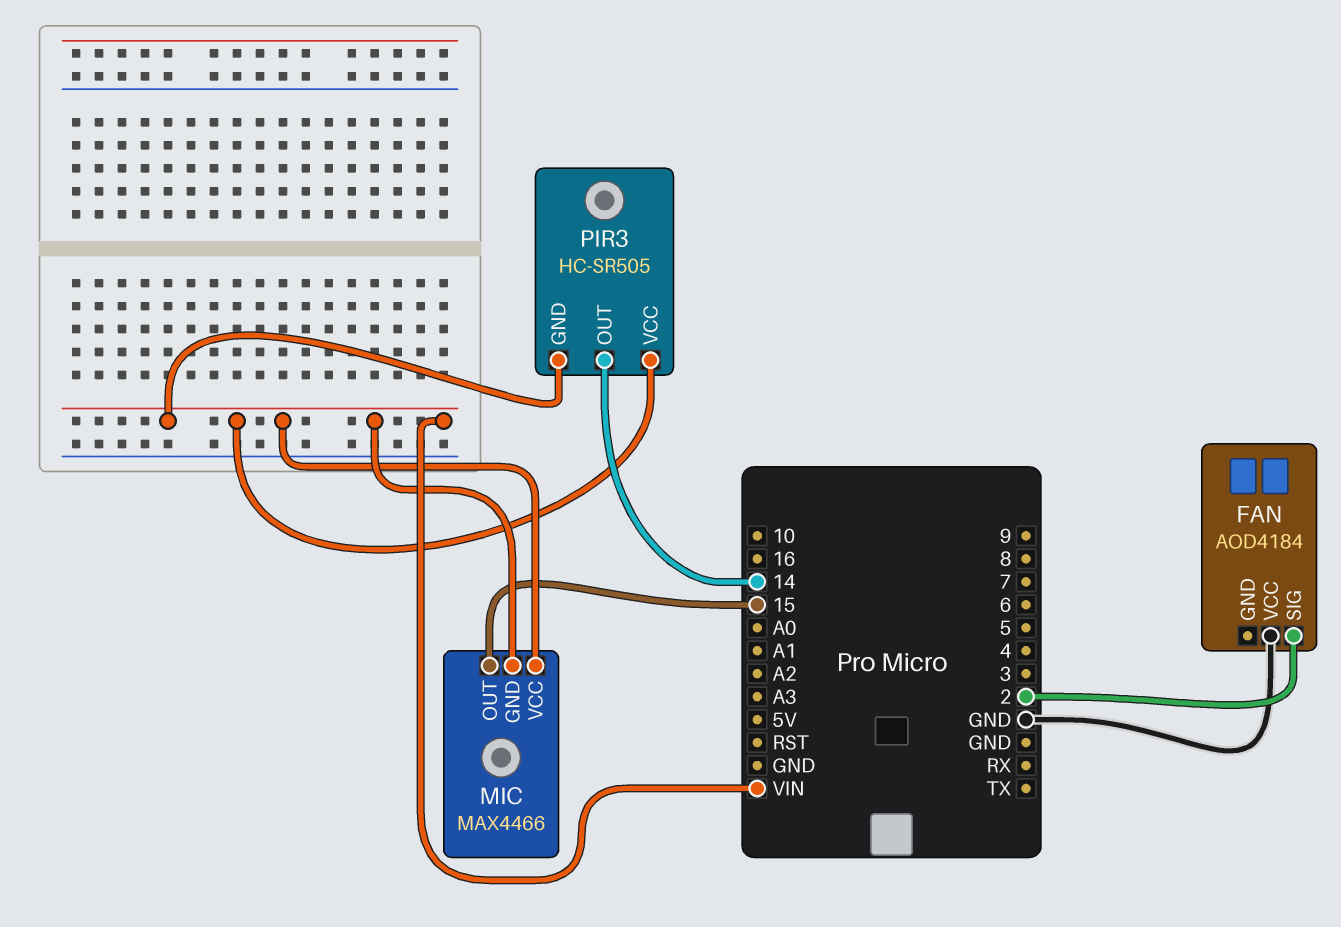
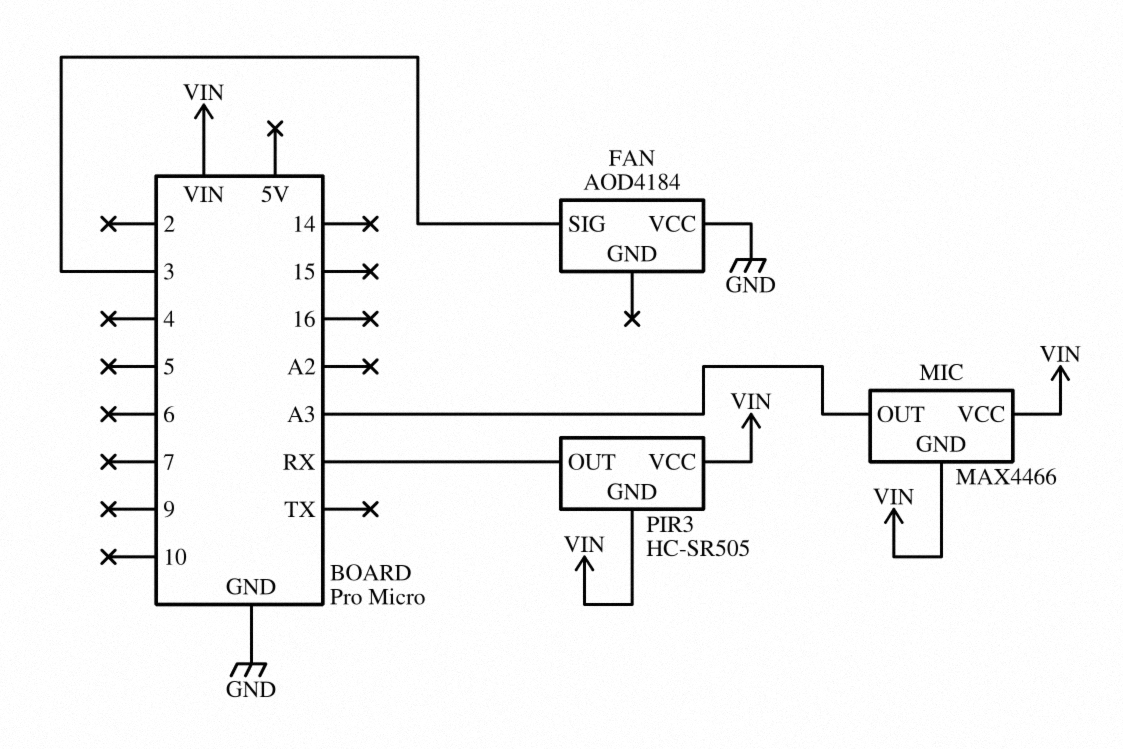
FAN pin SIG: 2 -> 3
MIC pin OUT: 15 -> A3
PIR3 pin OUT: 14 -> RX

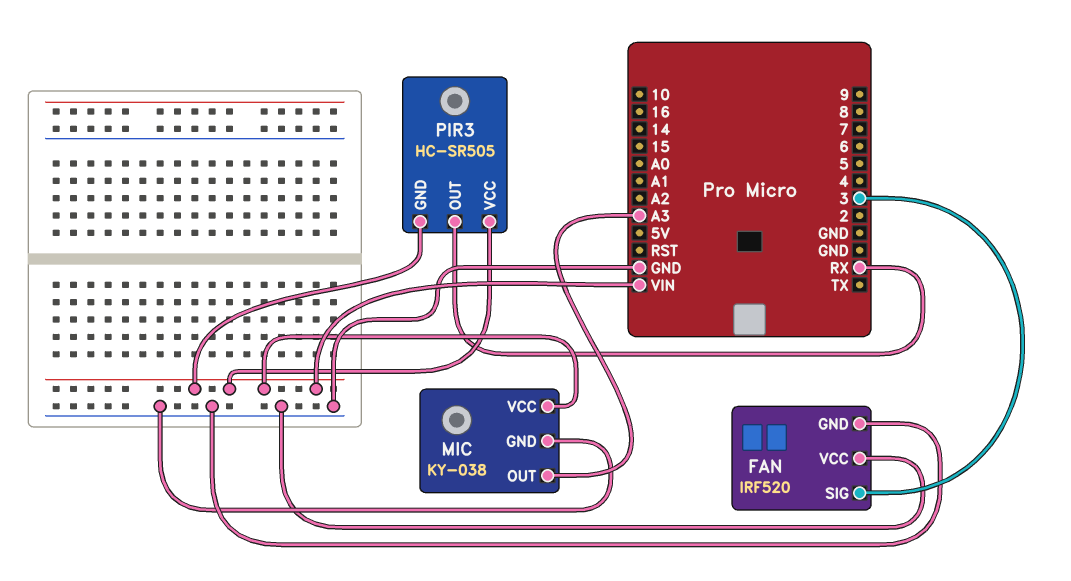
FAN: AOD4184 -> IRF520
FAN pin GND: none -> GND
MIC: MAX4466 -> KY-038
MIC pin GND: VIN -> GND

